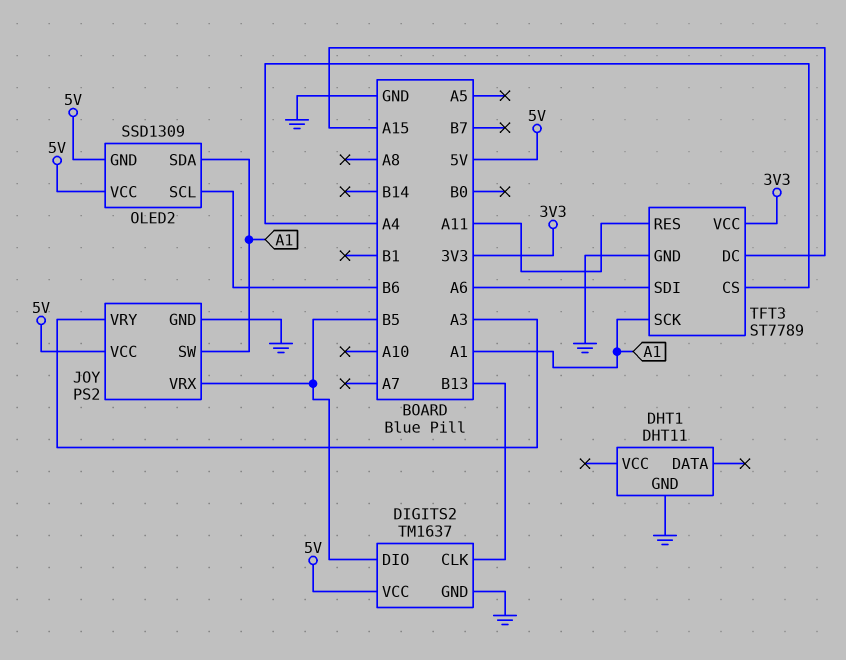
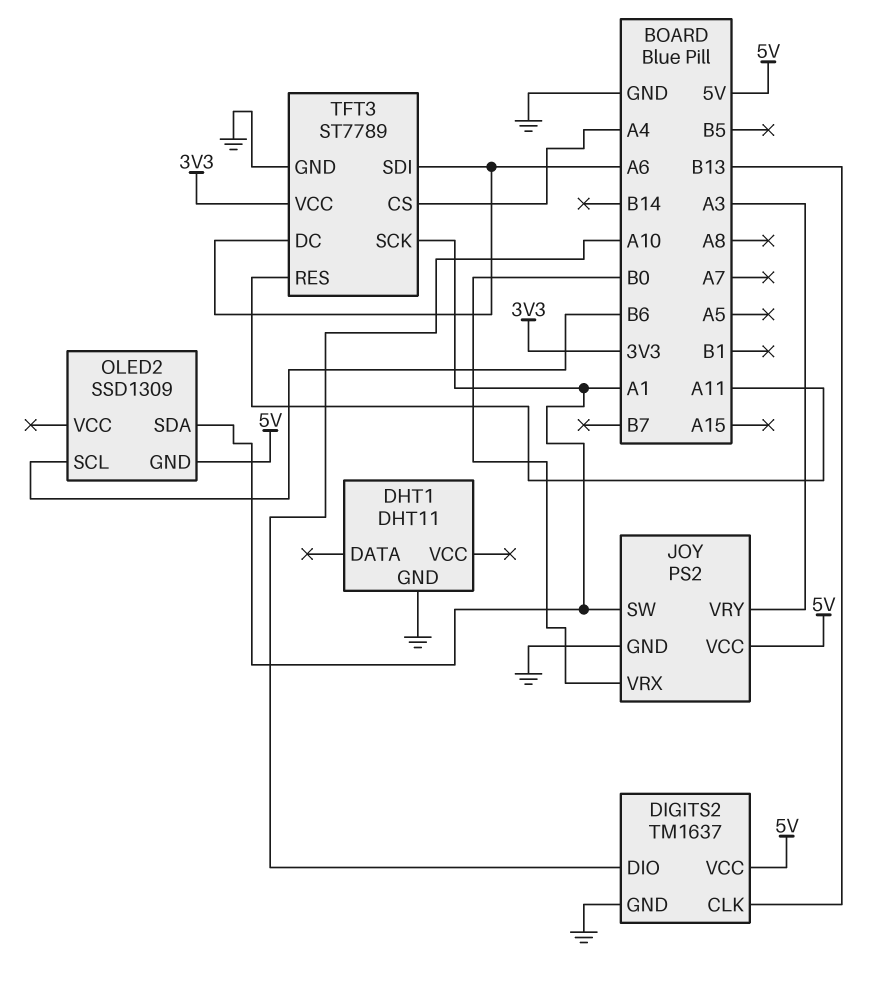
DIGITS2 pin DIO: B5 -> A10
JOY pin VRX: B5 -> B0
OLED2 pin VCC: 5V -> none
TFT3 pin DC: A15 -> A6

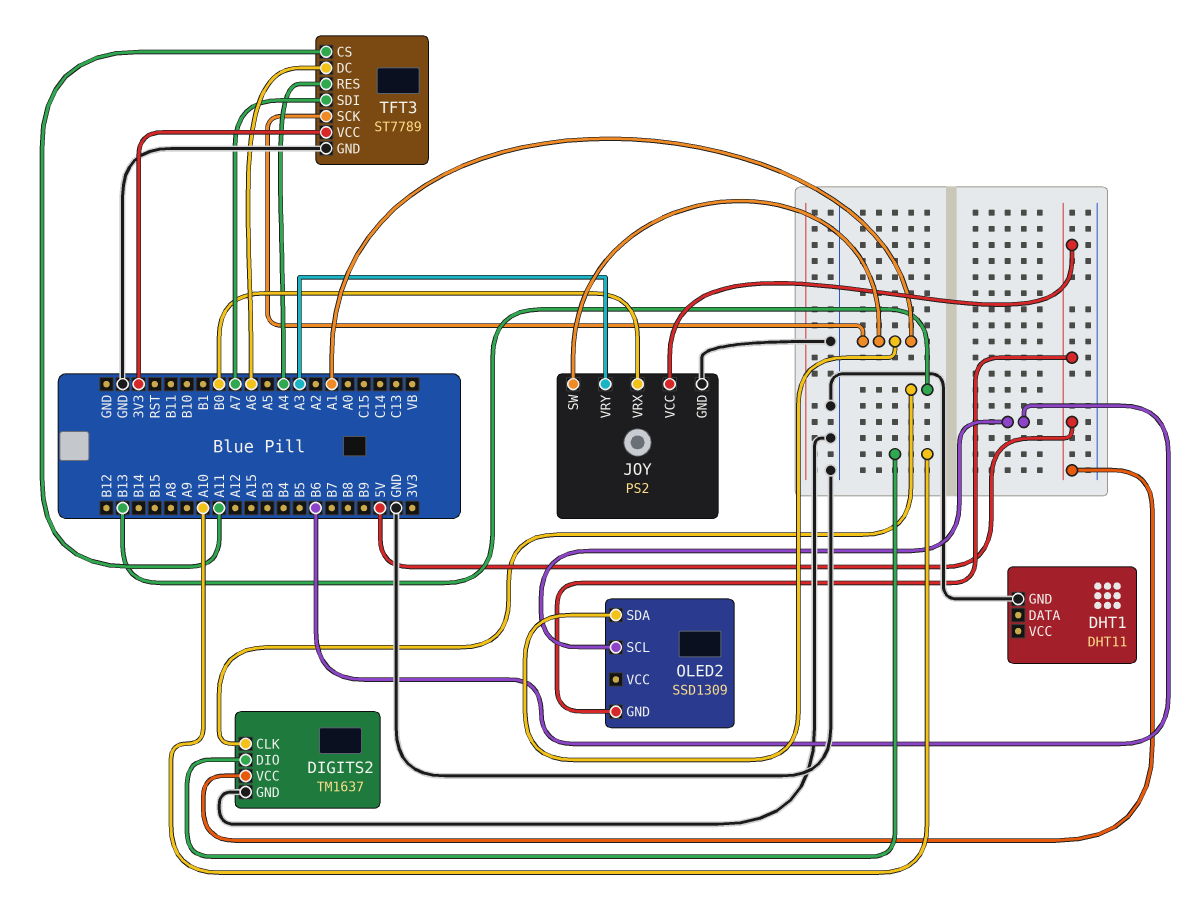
TFT3 pin CS: A4 -> A11
TFT3 pin RES: A11 -> A4
TFT3 pin SDI: A6 -> A7

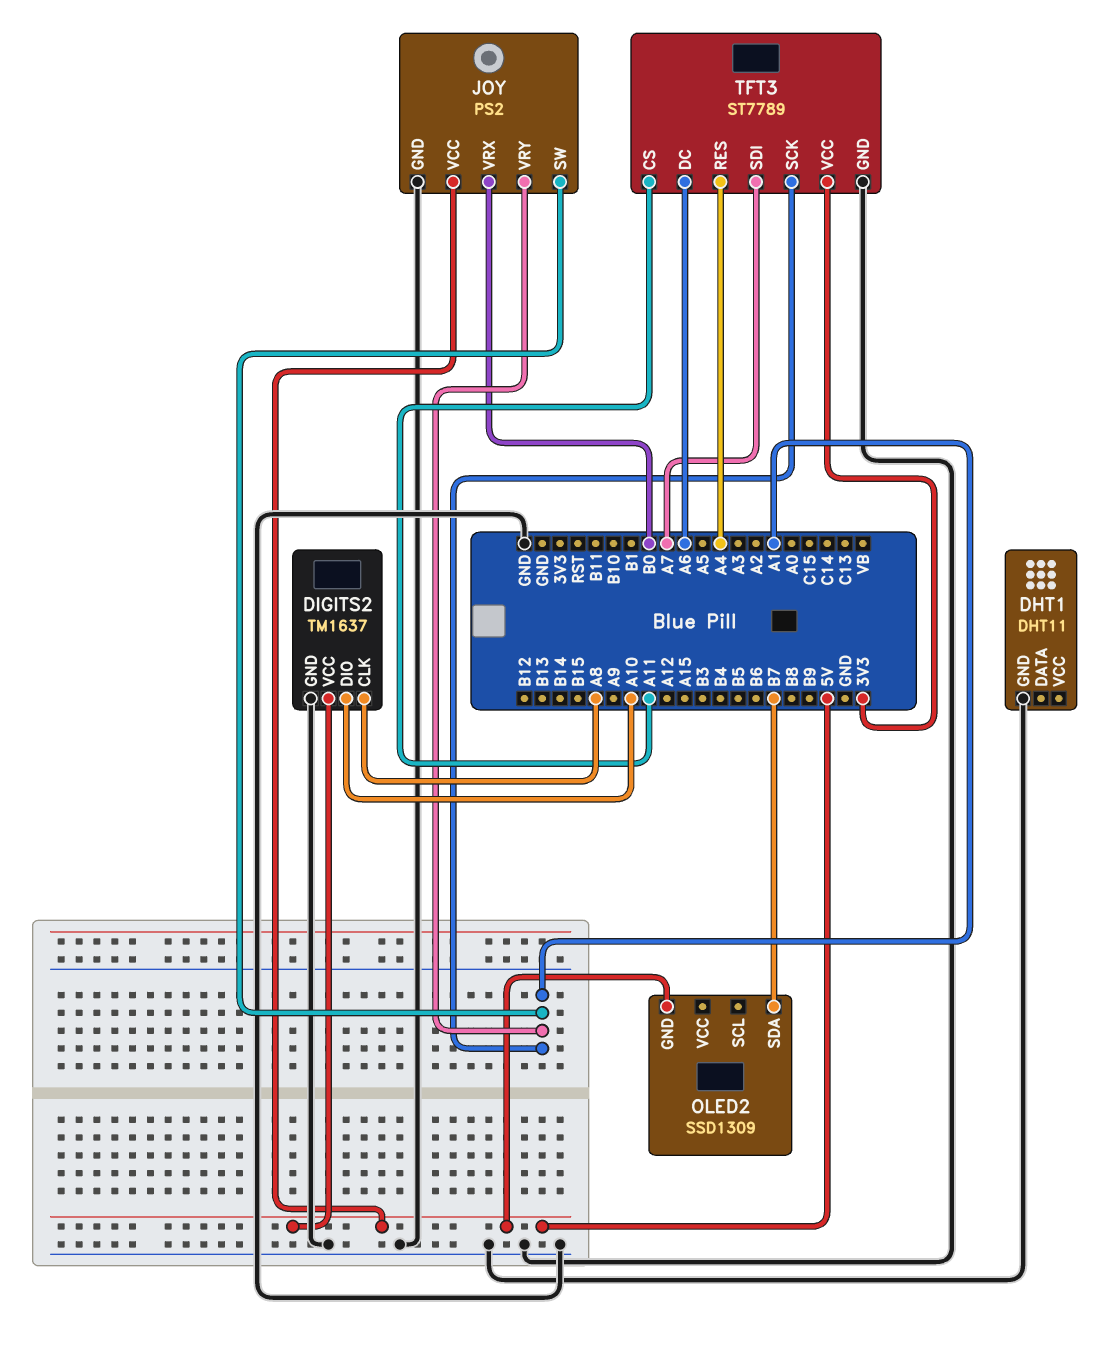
DIGITS2 pin CLK: B13 -> A8
JOY pin VRY: A3 -> A1
OLED2 pin SCL: B6 -> none
OLED2 pin SDA: A1 -> B7

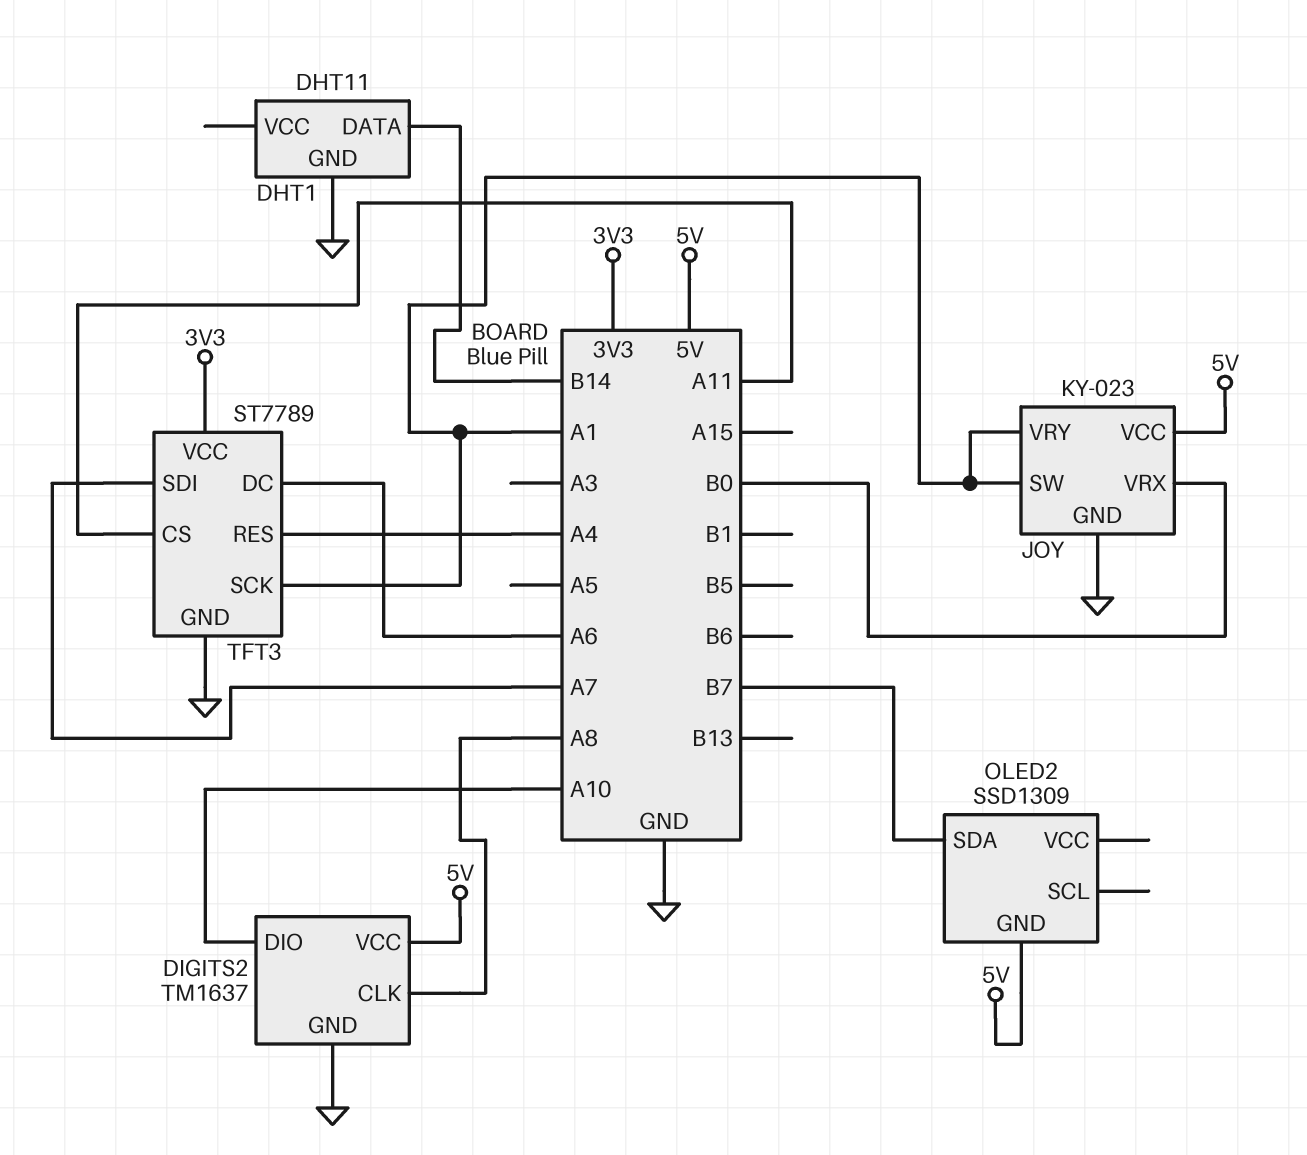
DHT1 pin DATA: none -> B14
JOY: PS2 -> KY-023

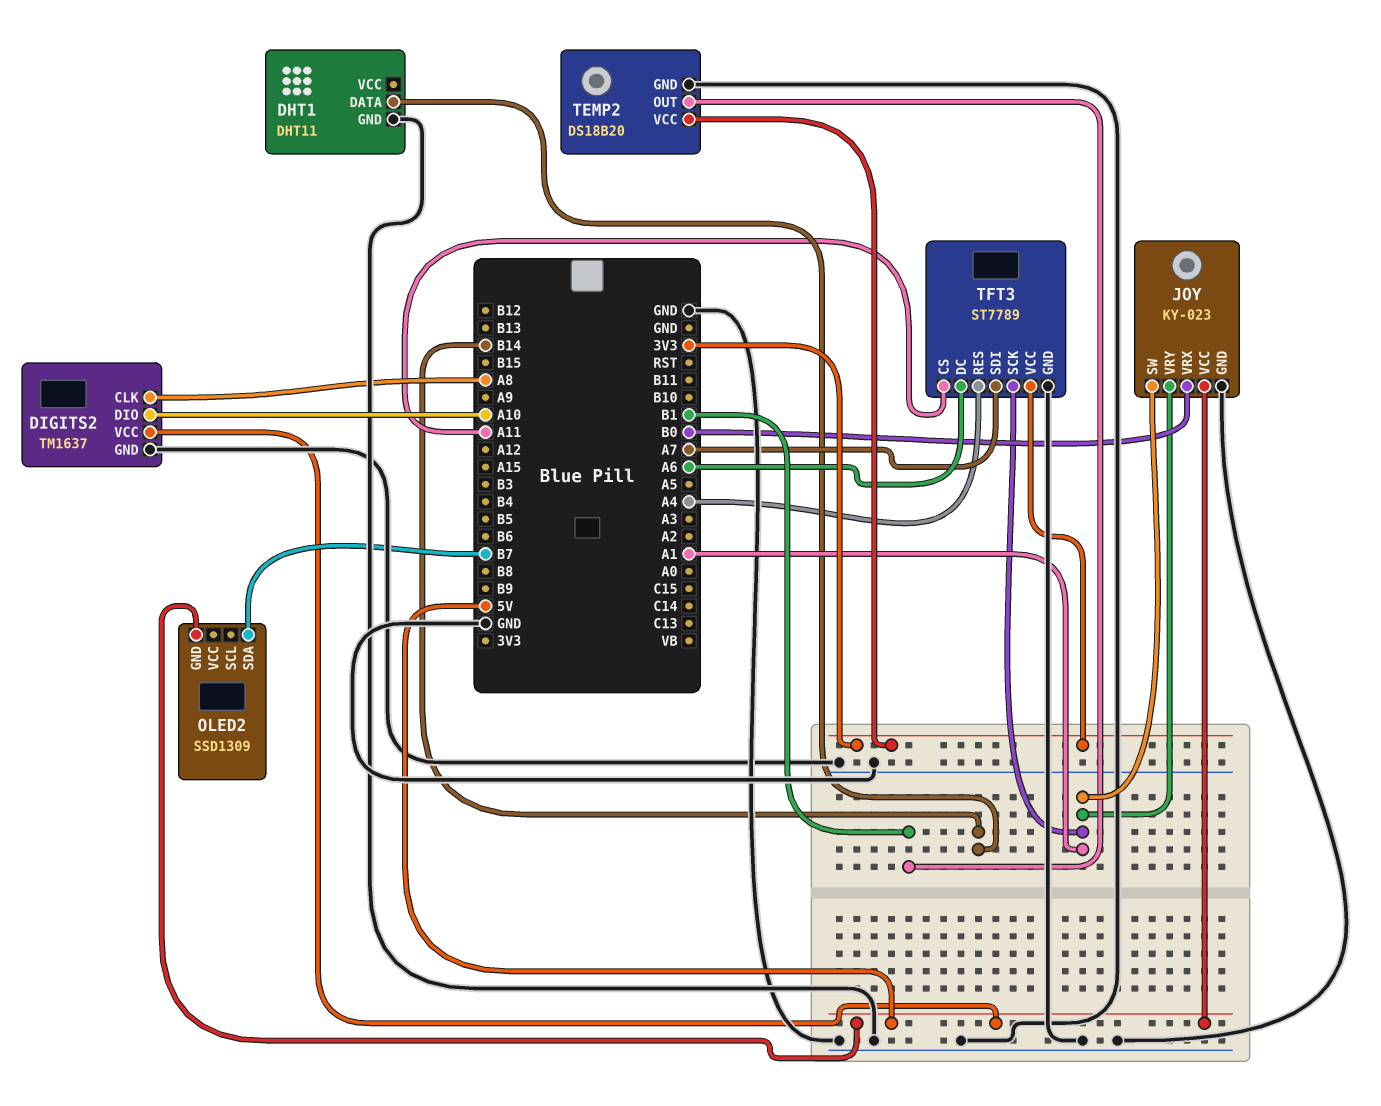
TEMP2: none -> DS18B20
TEMP2 pin GND: none -> GND
TEMP2 pin OUT: none -> B1
TEMP2 pin VCC: none -> 3V3

